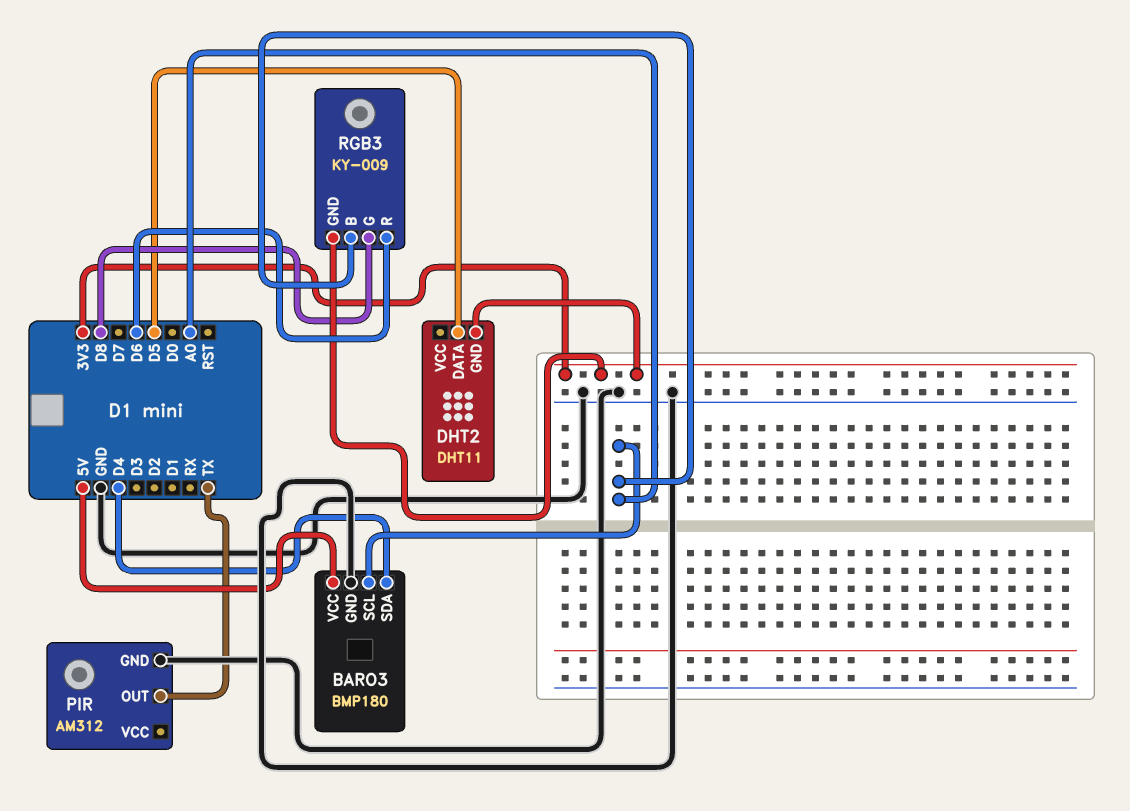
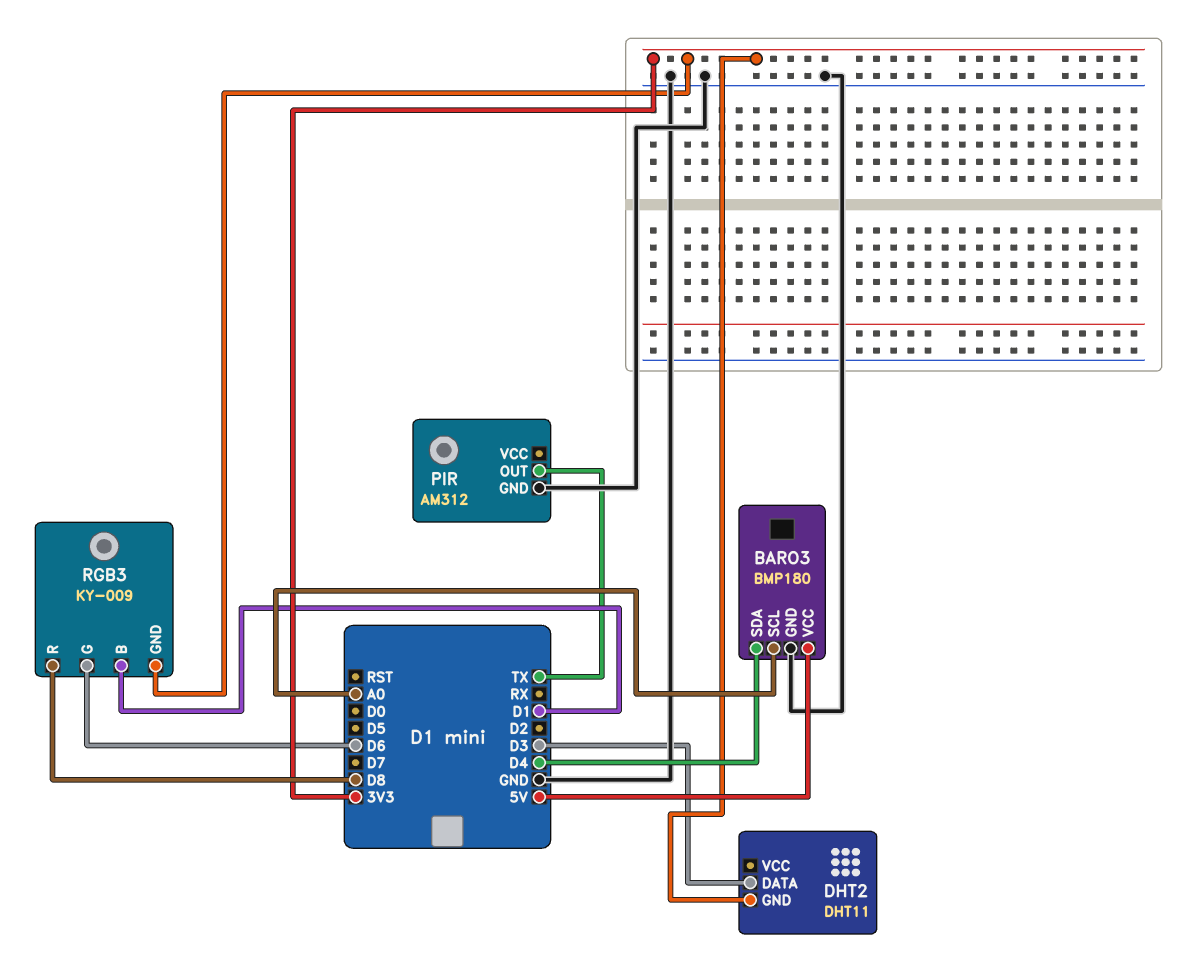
DHT2 pin DATA: D5 -> D3
RGB3 pin B: A0 -> D1
RGB3 pin G: D8 -> D6
RGB3 pin R: D6 -> D8

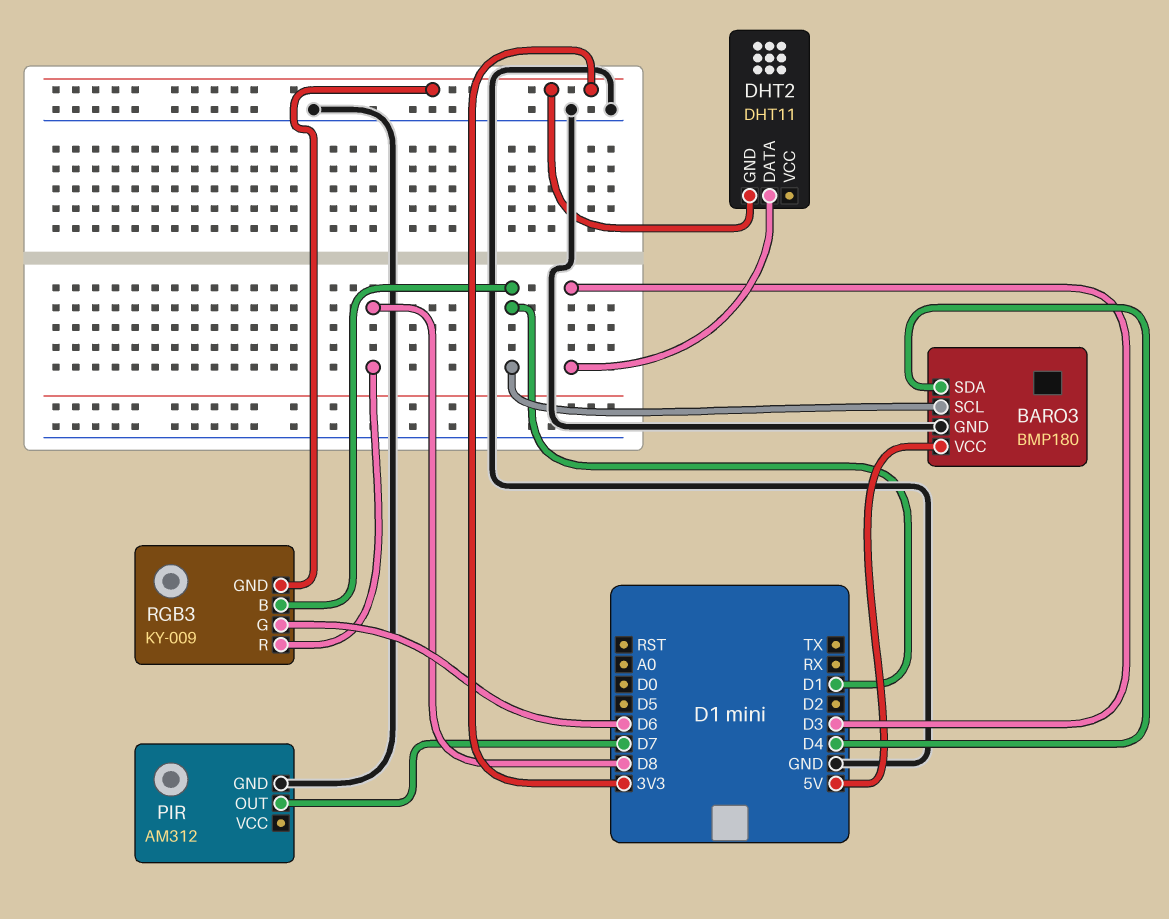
BARO3 pin SCL: A0 -> D1
PIR pin OUT: TX -> D7

